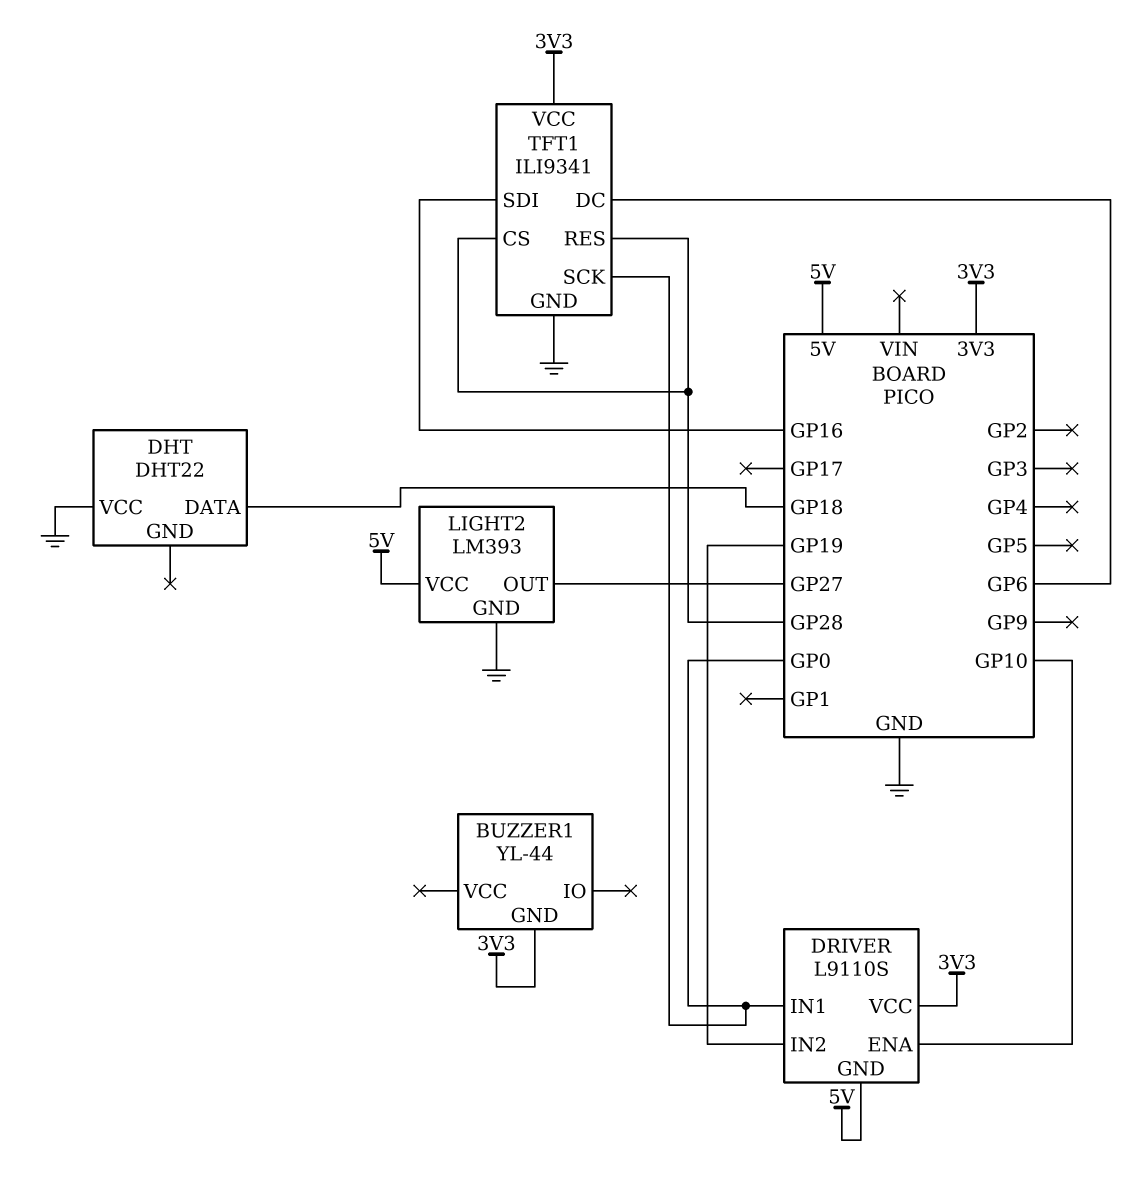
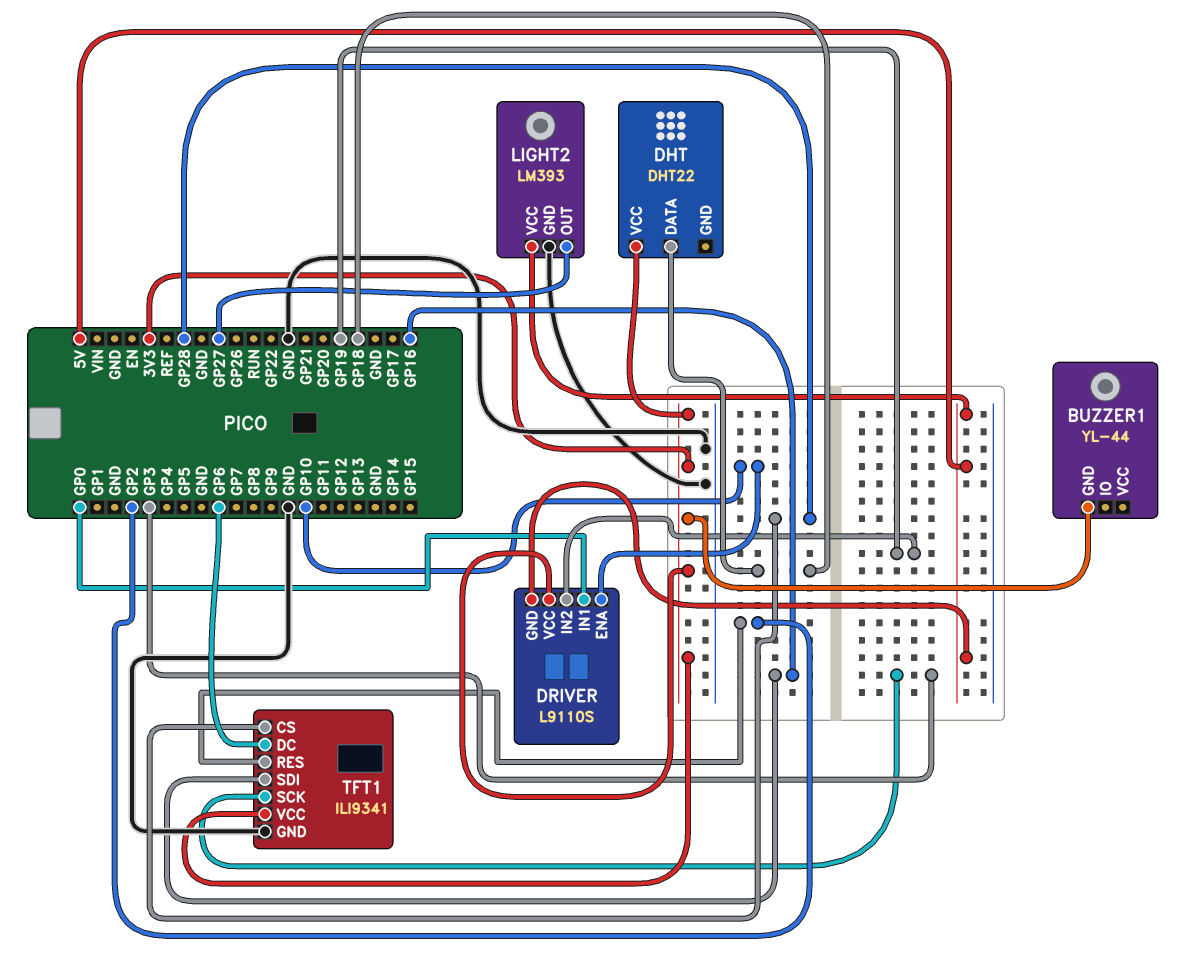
DHT pin VCC: GND -> 3V3
TFT1 pin RES: GP28 -> GP2
TFT1 pin SCK: GP0 -> GP3

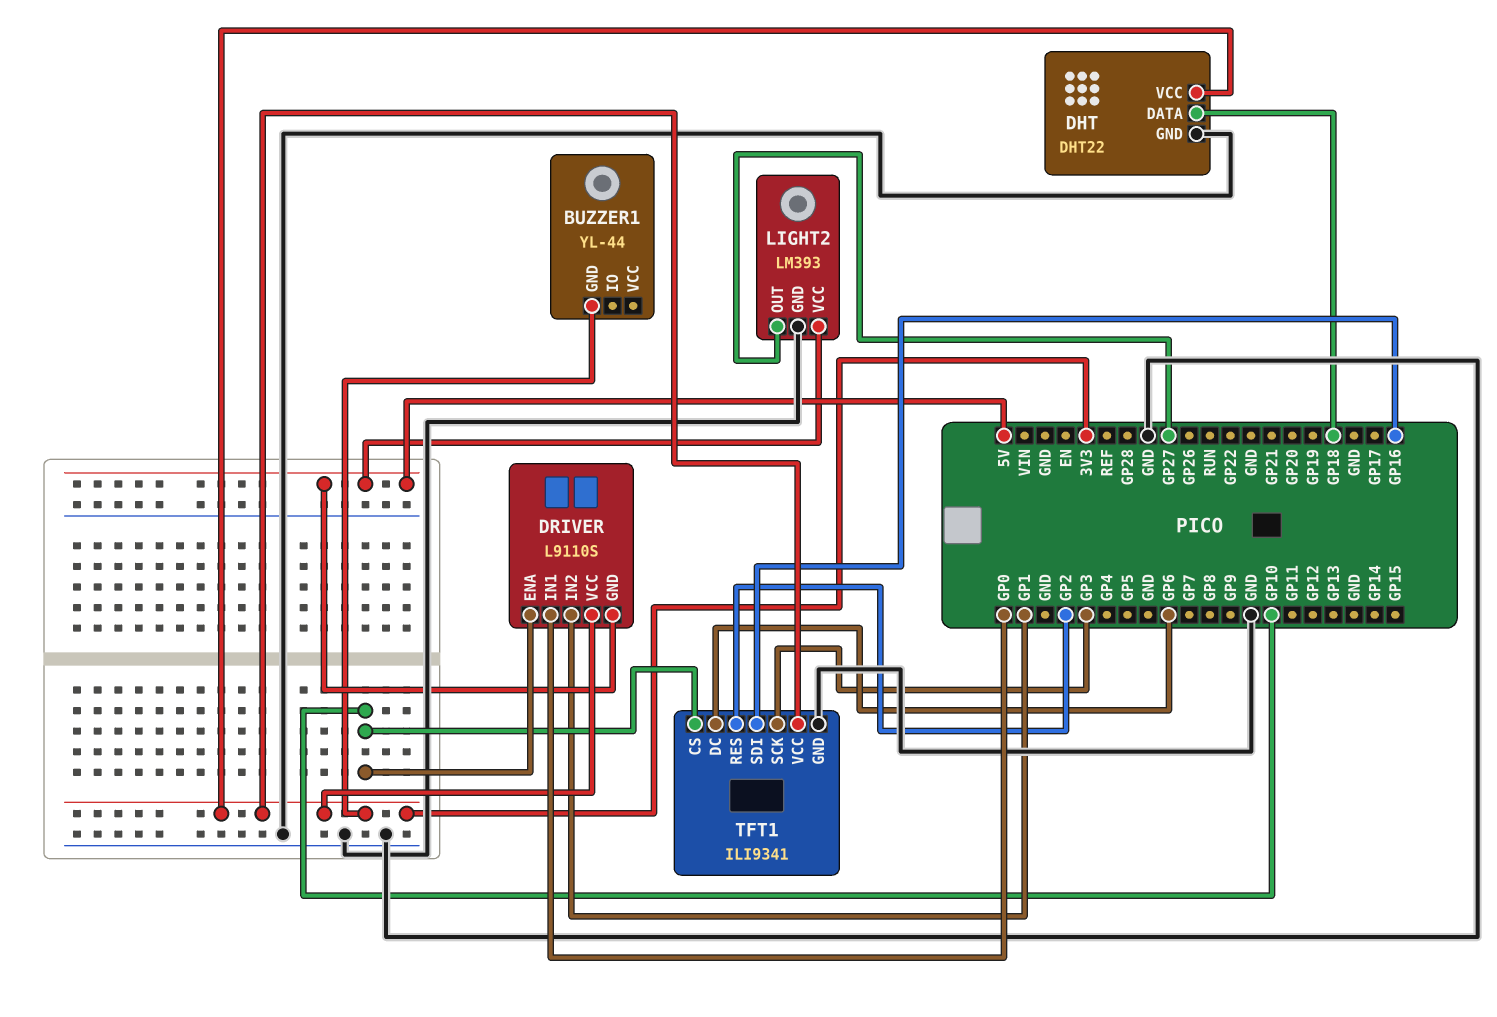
DHT pin GND: none -> GND
DRIVER pin IN2: GP19 -> GP1
TFT1 pin CS: GP28 -> GP10

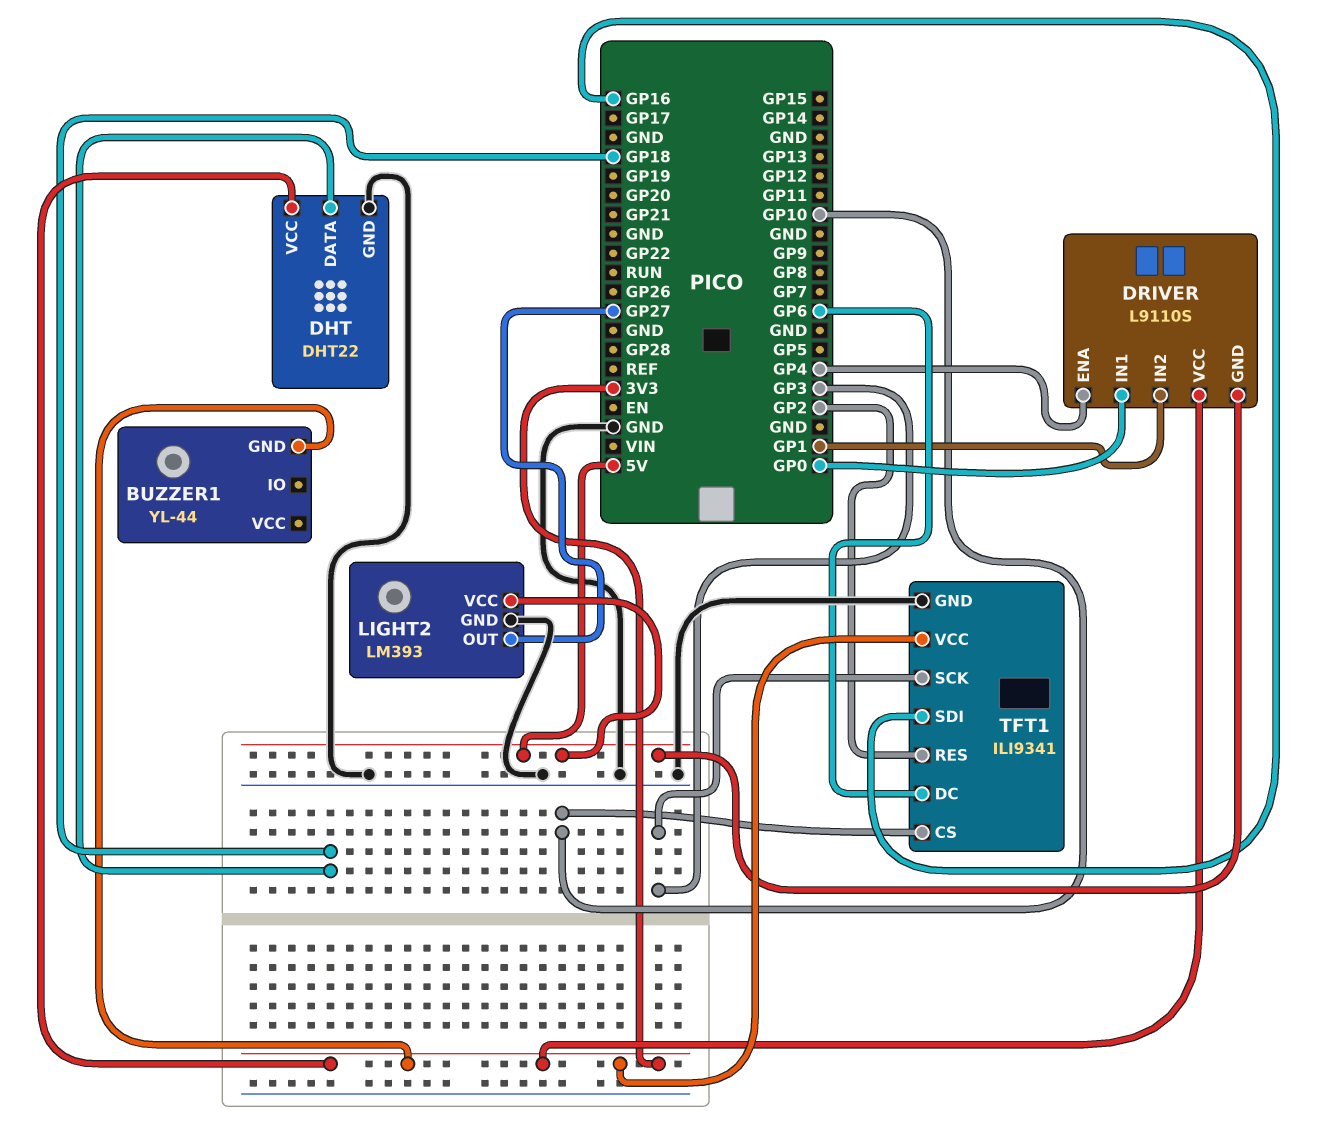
DRIVER pin ENA: GP10 -> GP4

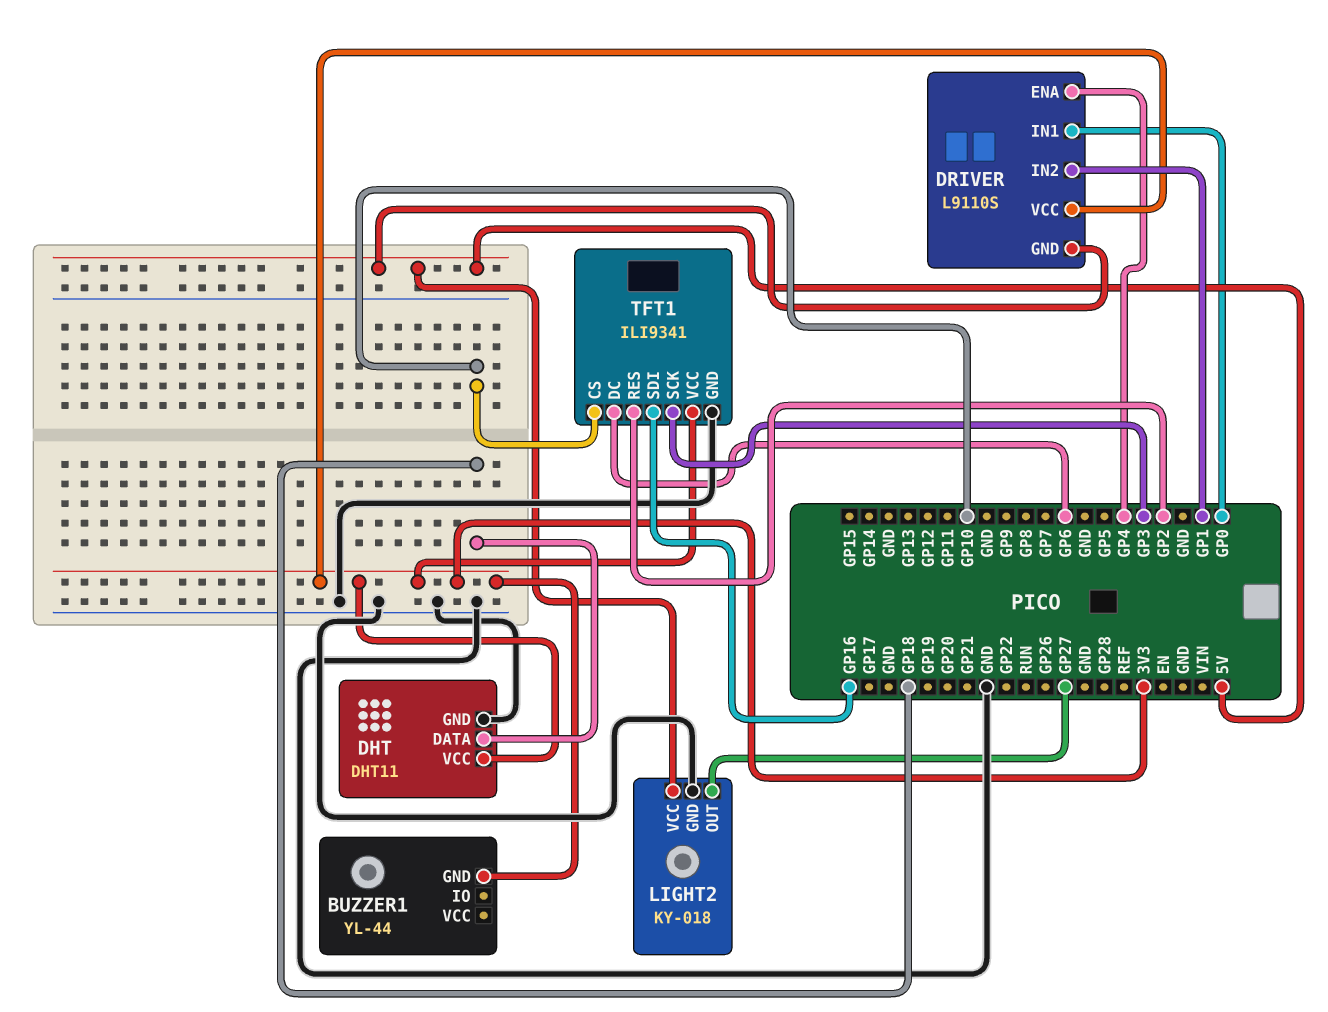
DHT: DHT22 -> DHT11
LIGHT2: LM393 -> KY-018

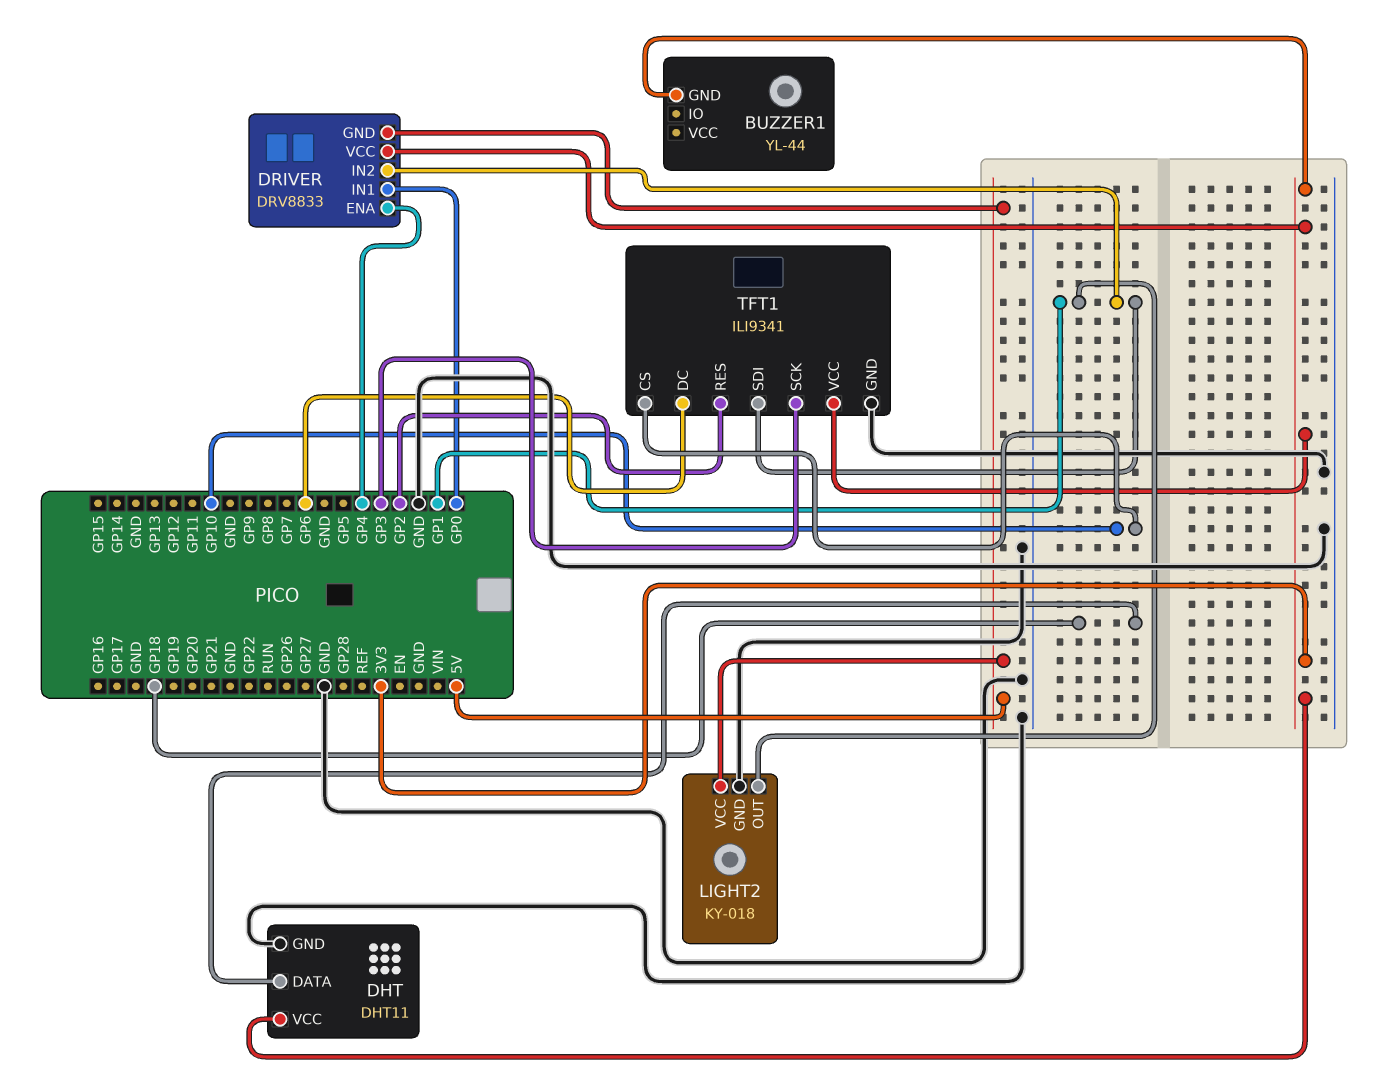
DRIVER: L9110S -> DRV8833
LIGHT2 pin OUT: GP27 -> GP1
TFT1 pin SDI: GP16 -> GP1

